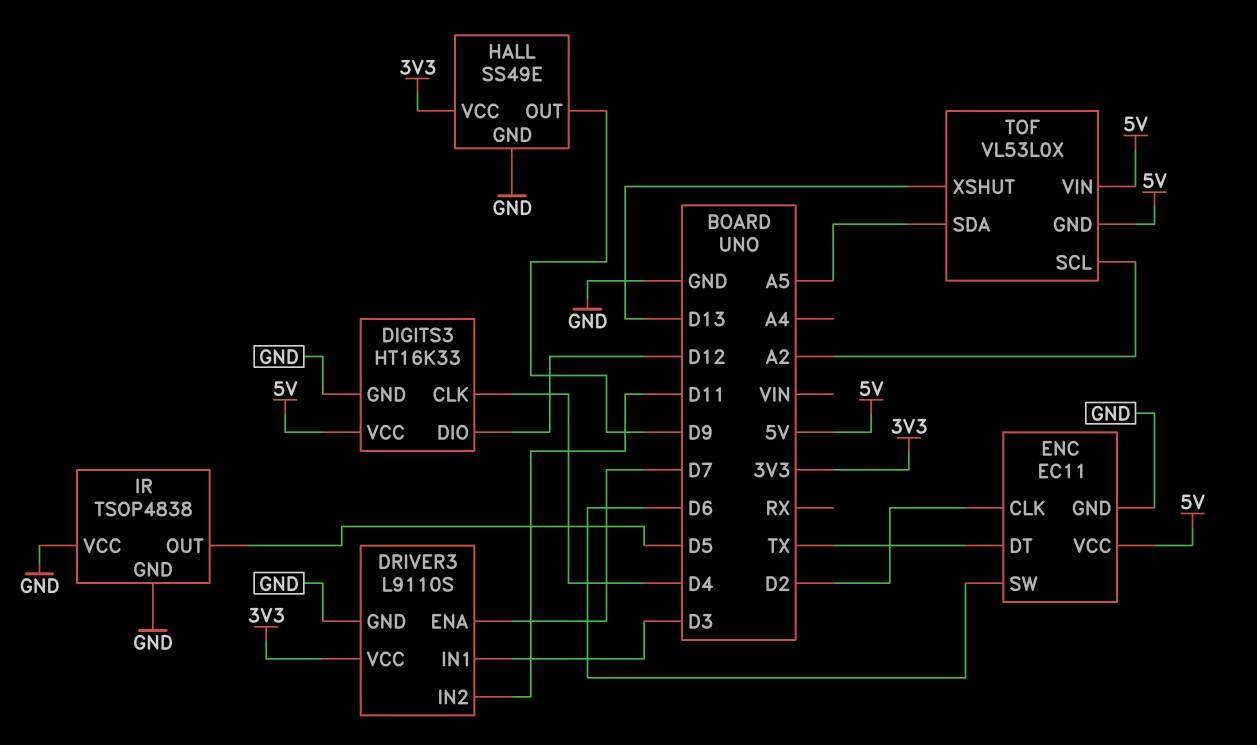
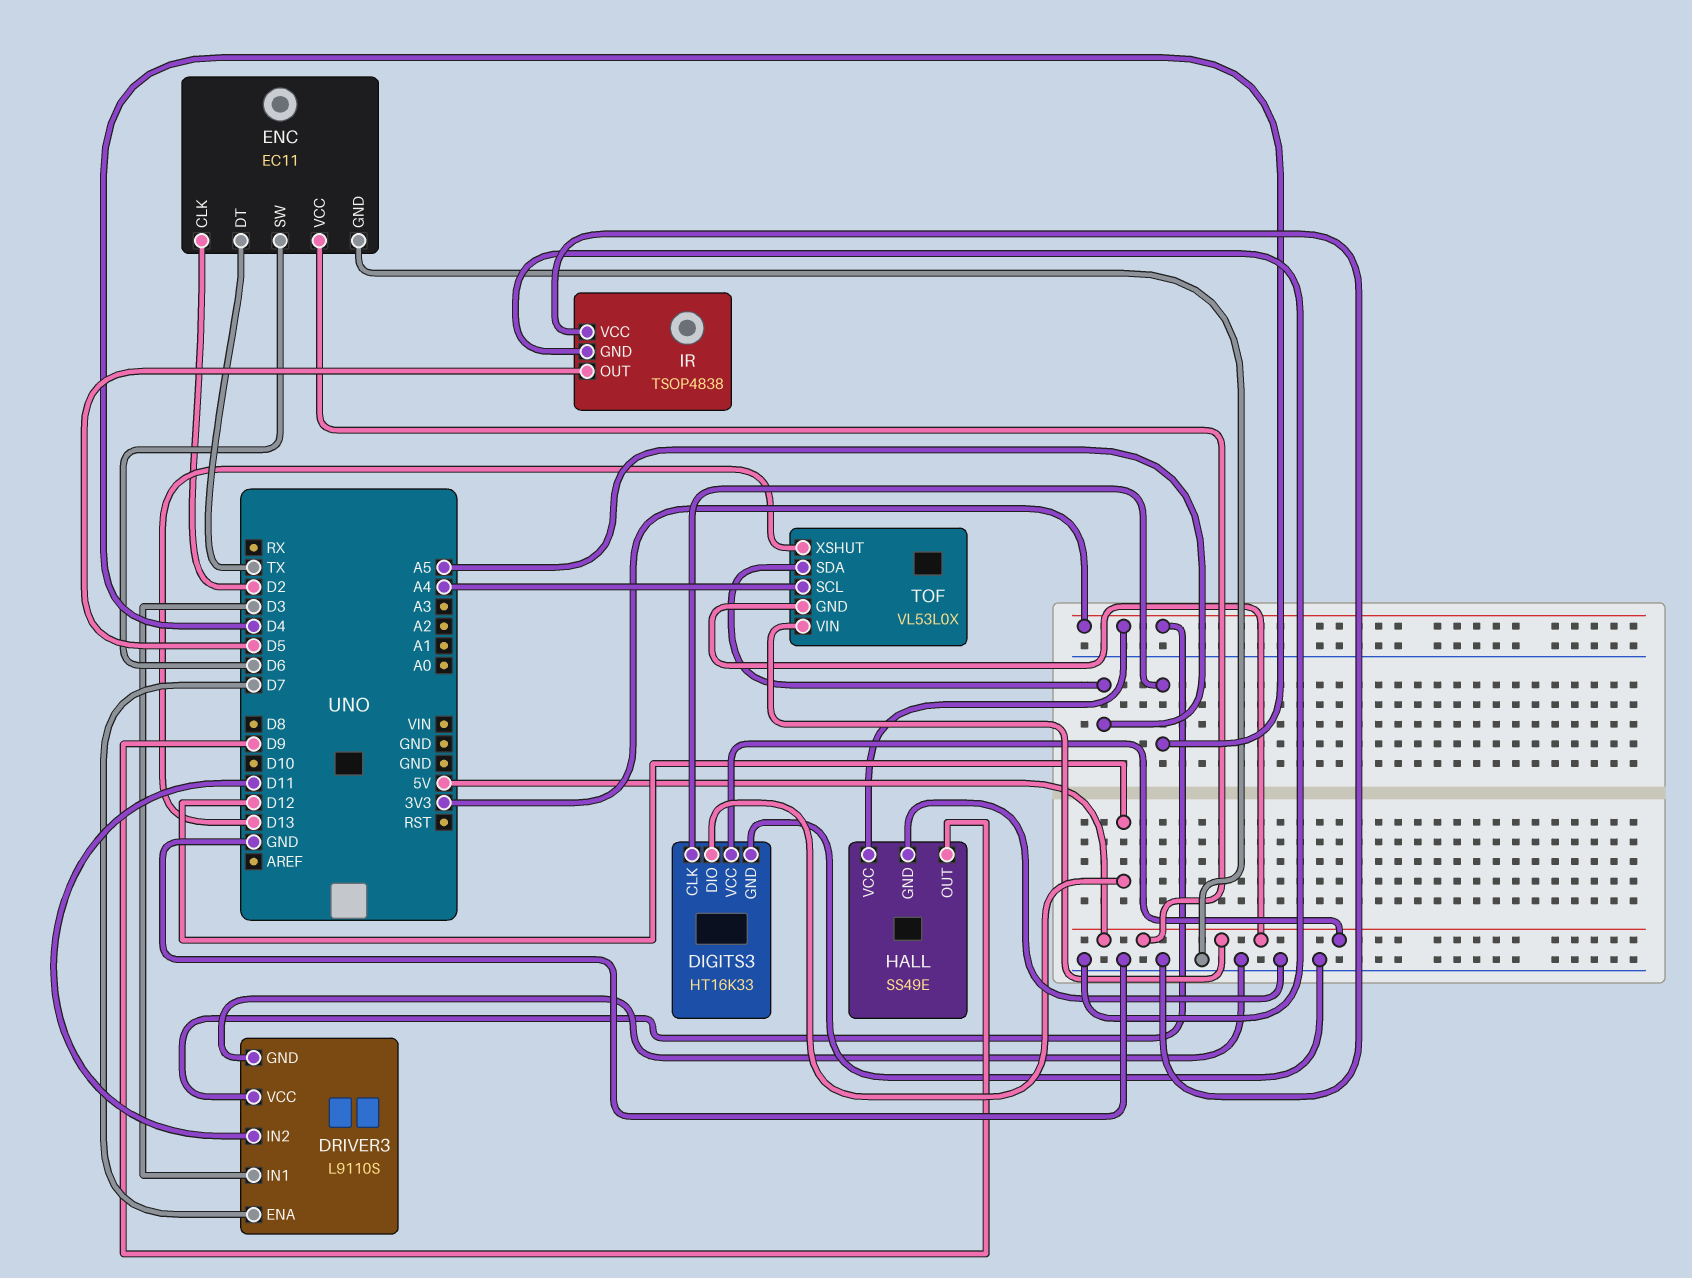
TOF pin SCL: A2 -> A4

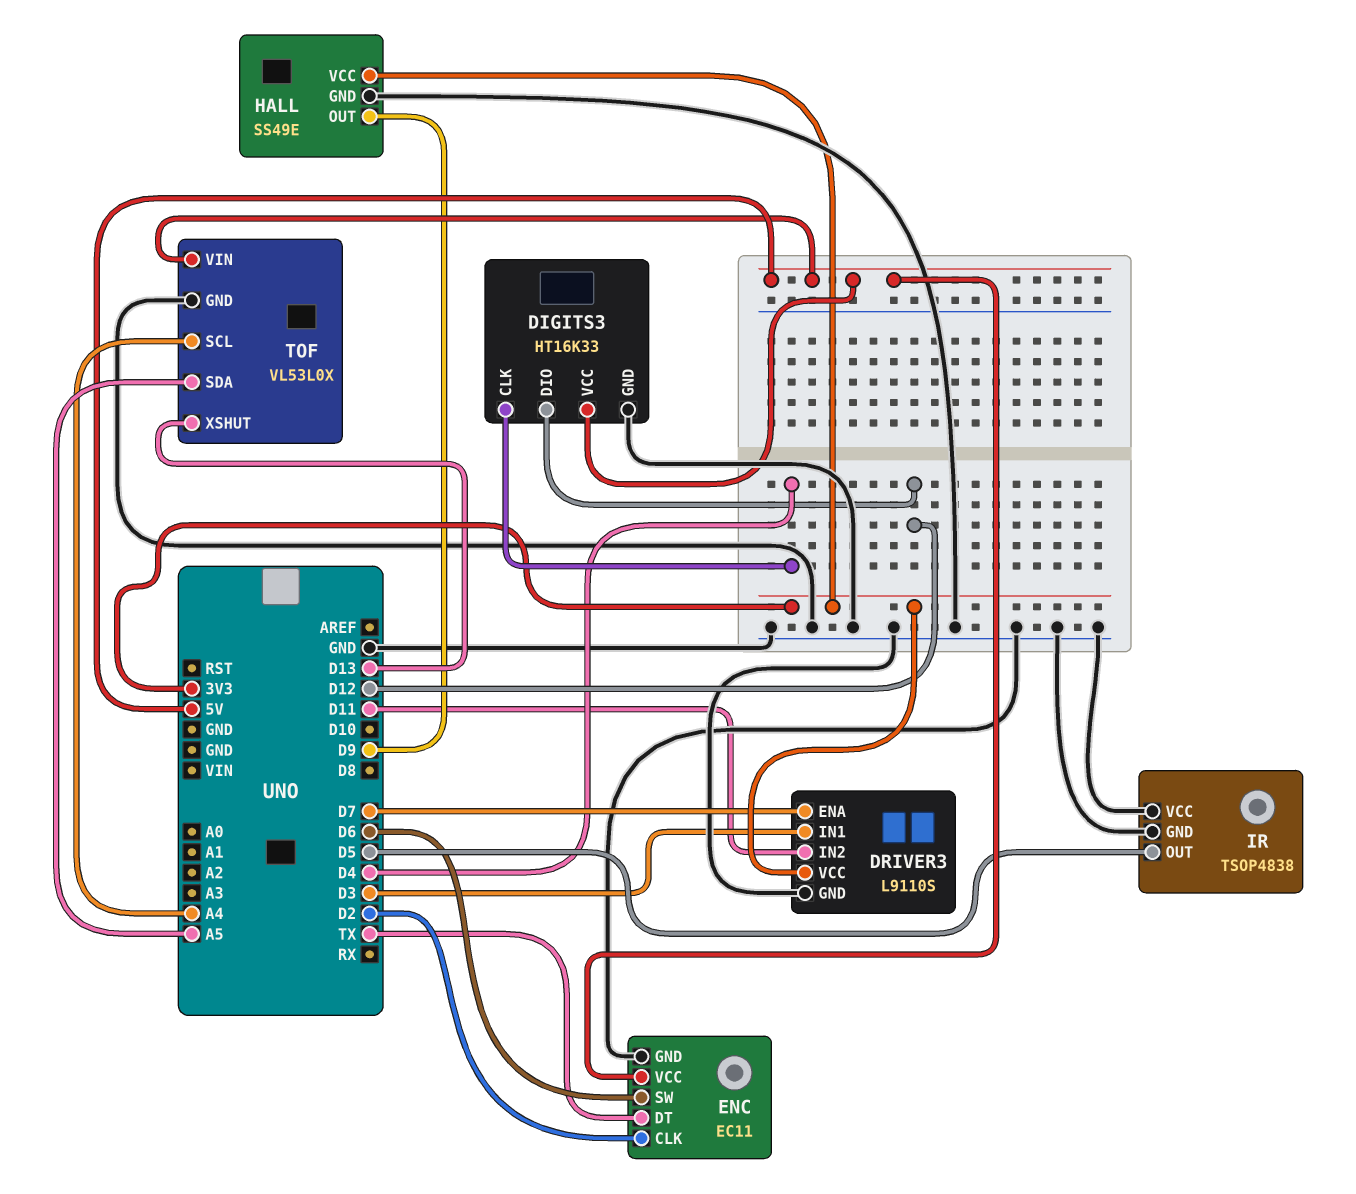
TOF pin GND: 5V -> GND

